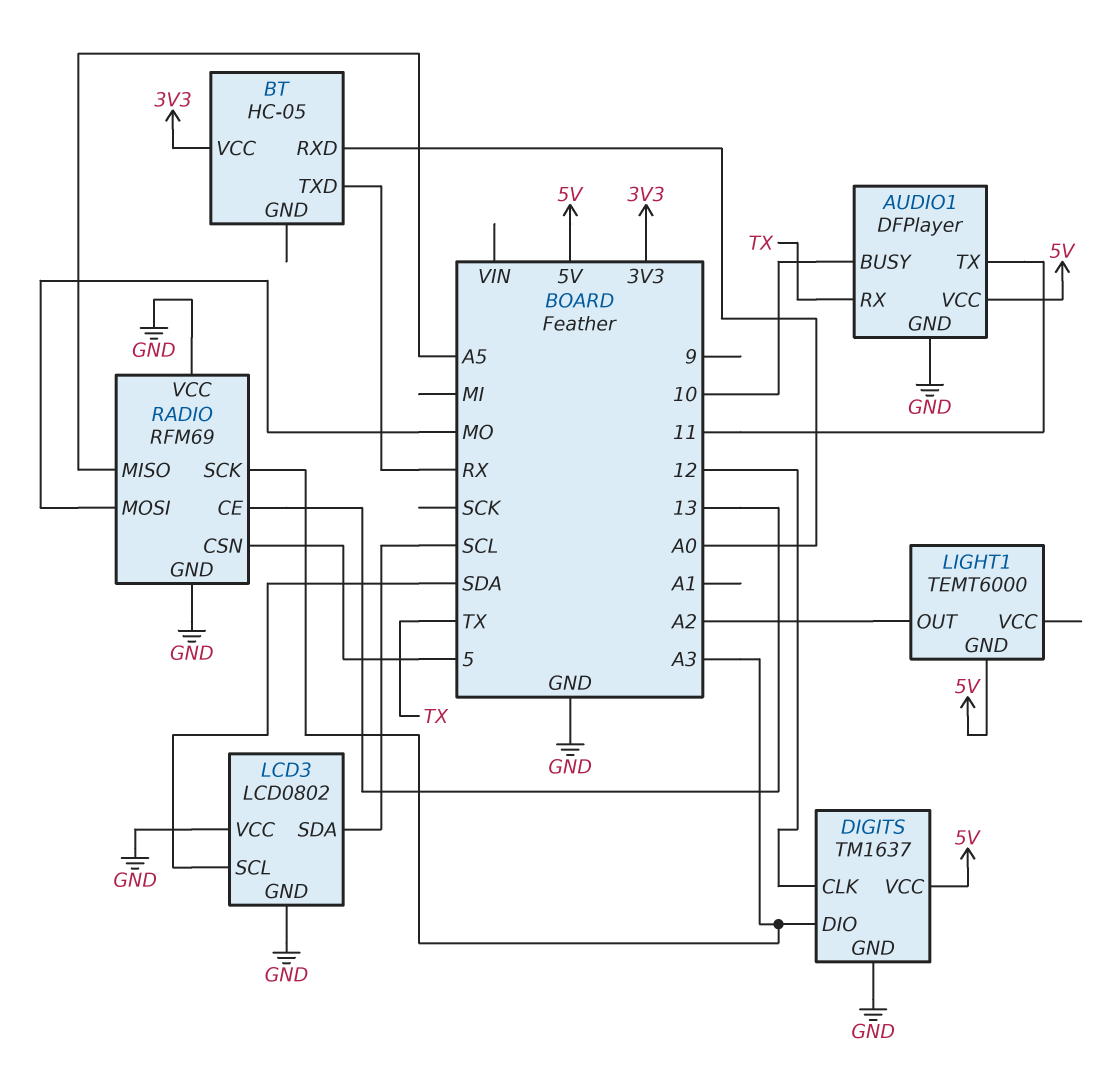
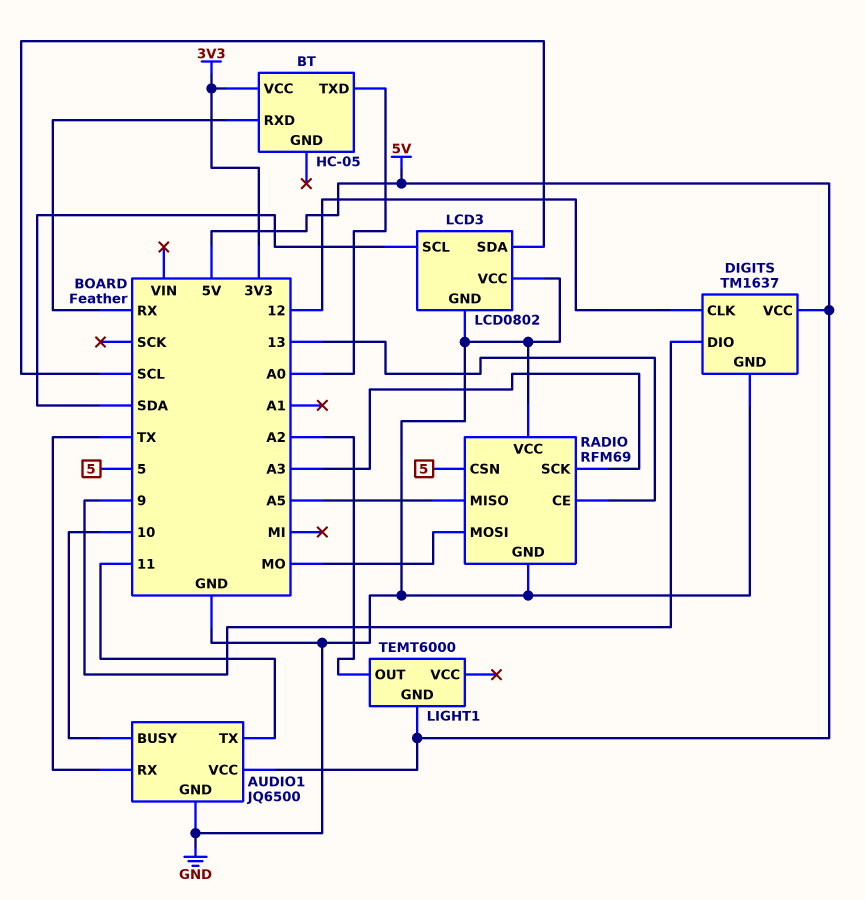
AUDIO1: DFPlayer -> JQ6500
BT pin RXD: A0 -> RX
BT pin TXD: RX -> A0
DIGITS pin DIO: A3 -> 9

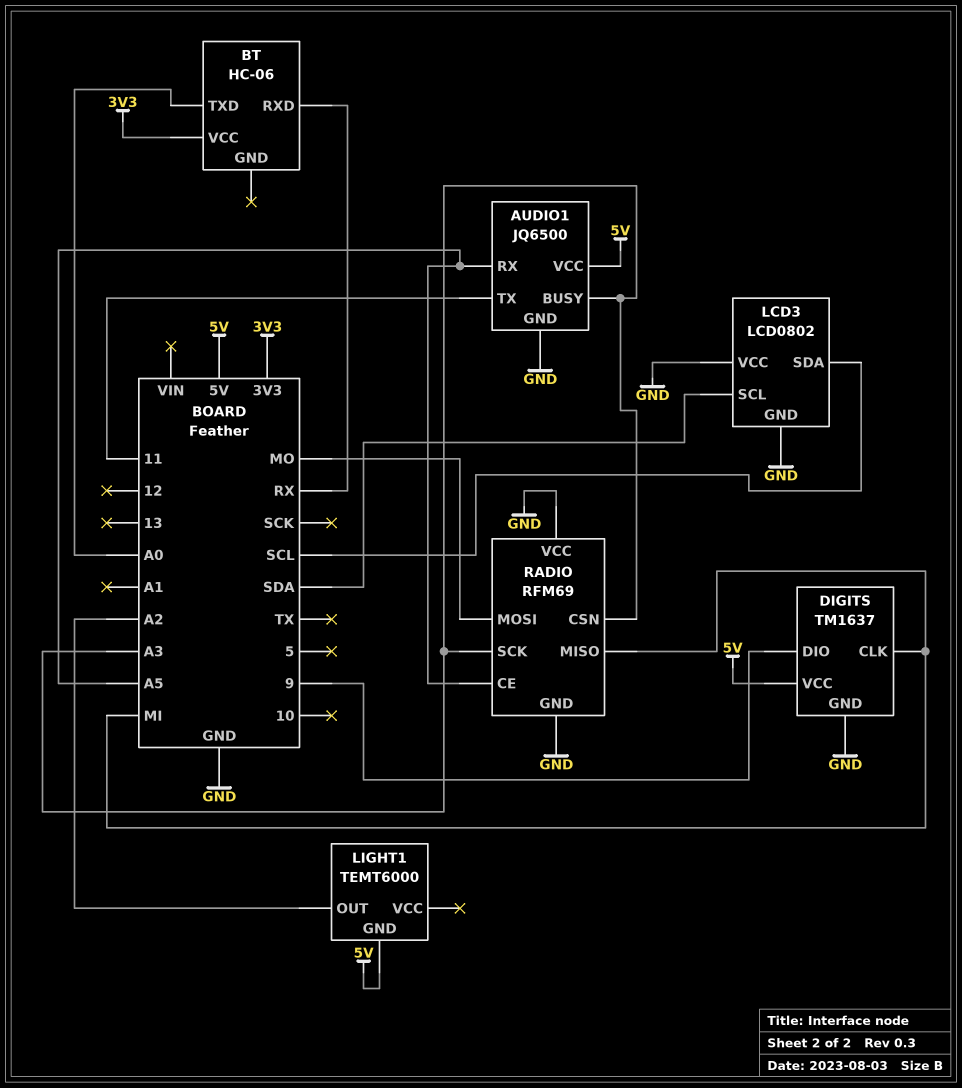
AUDIO1 pin BUSY: 10 -> A3
AUDIO1 pin RX: TX -> A5
BT: HC-05 -> HC-06
DIGITS pin CLK: 12 -> MI
RADIO pin CE: 13 -> A5
RADIO pin CSN: 5 -> A3
RADIO pin MISO: A5 -> MI

